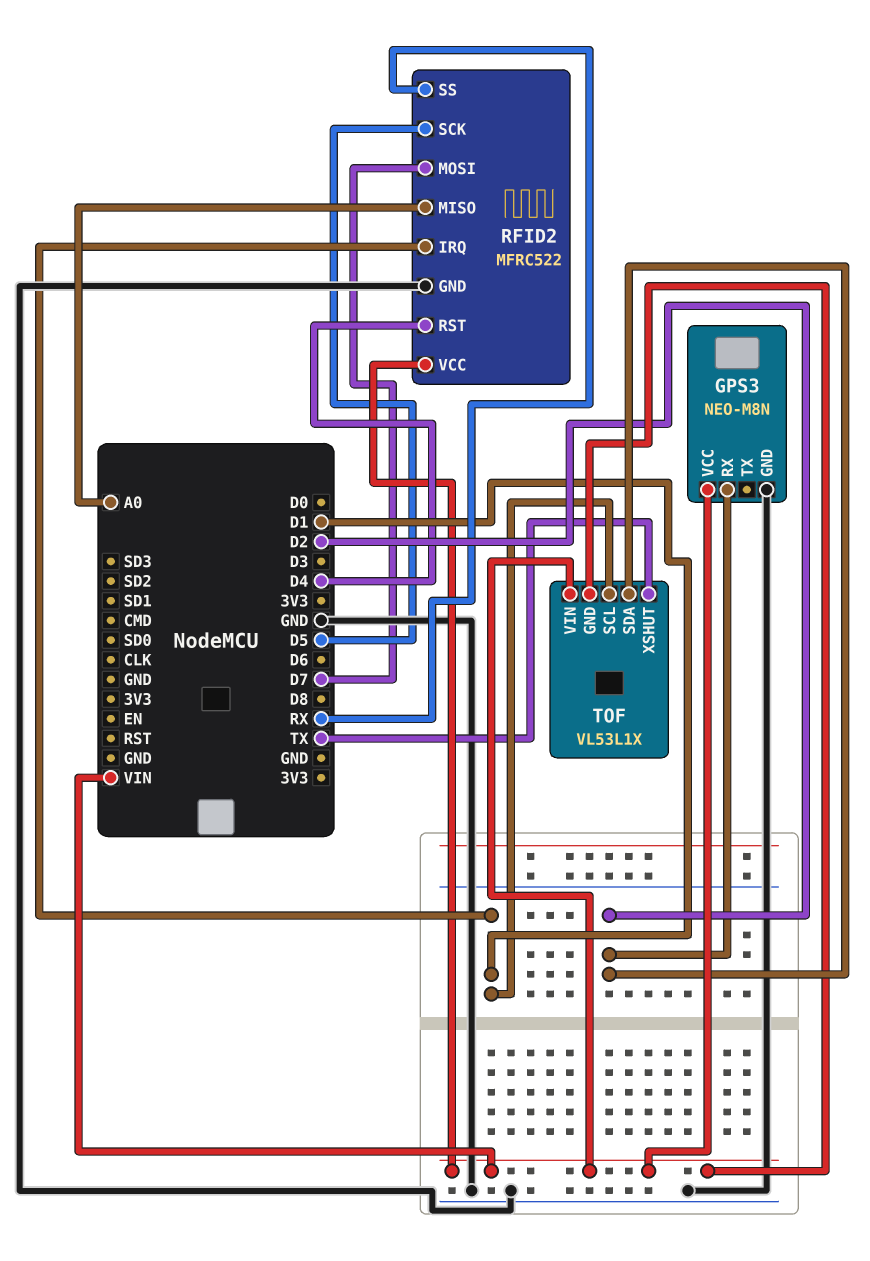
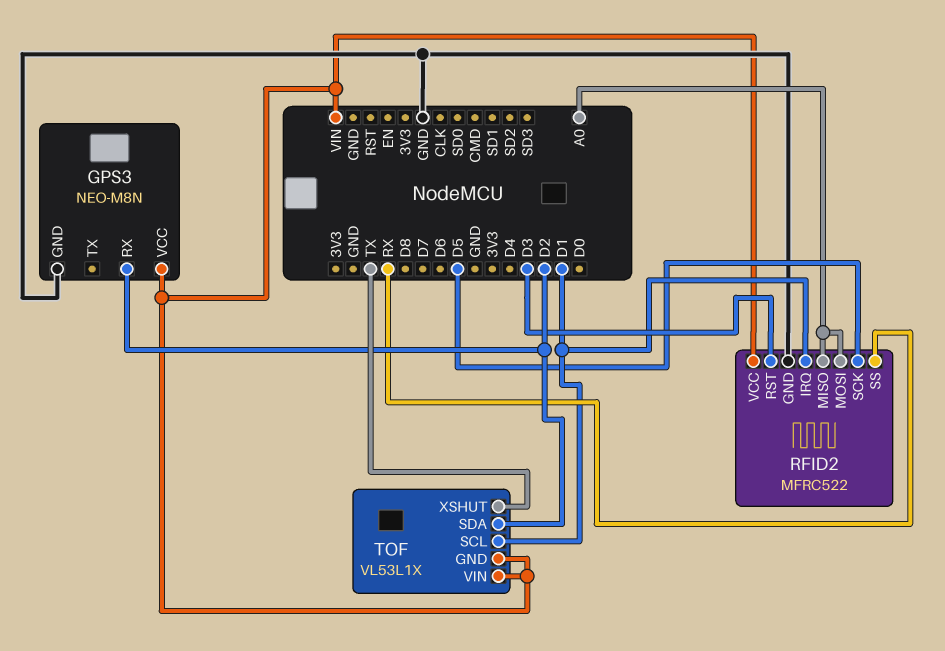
RFID2 pin MOSI: D7 -> A0
RFID2 pin RST: D4 -> D3

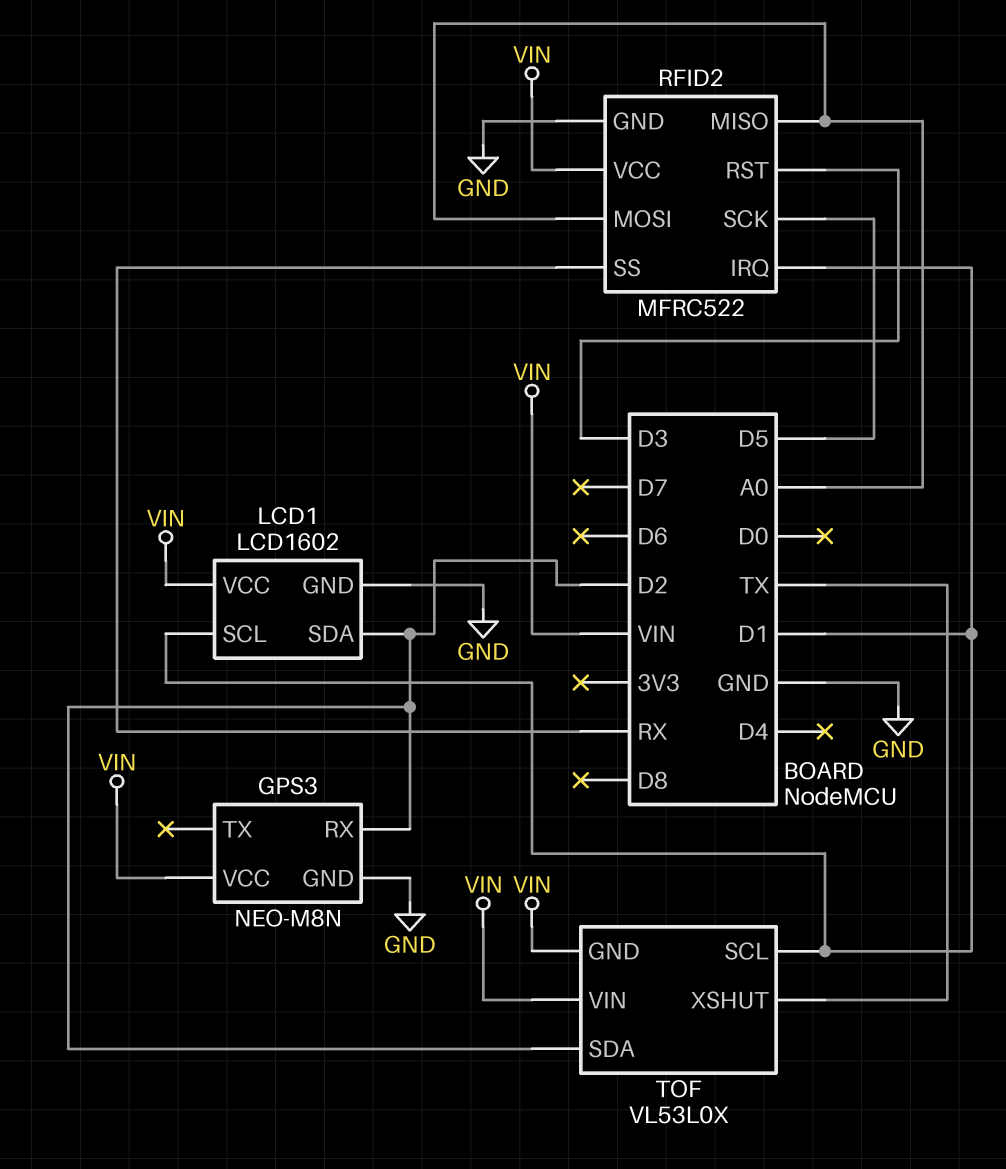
LCD1: none -> LCD1602
LCD1 pin GND: none -> GND
LCD1 pin SCL: none -> D1
LCD1 pin SDA: none -> D2
LCD1 pin VCC: none -> VIN
TOF: VL53L1X -> VL53L0X

